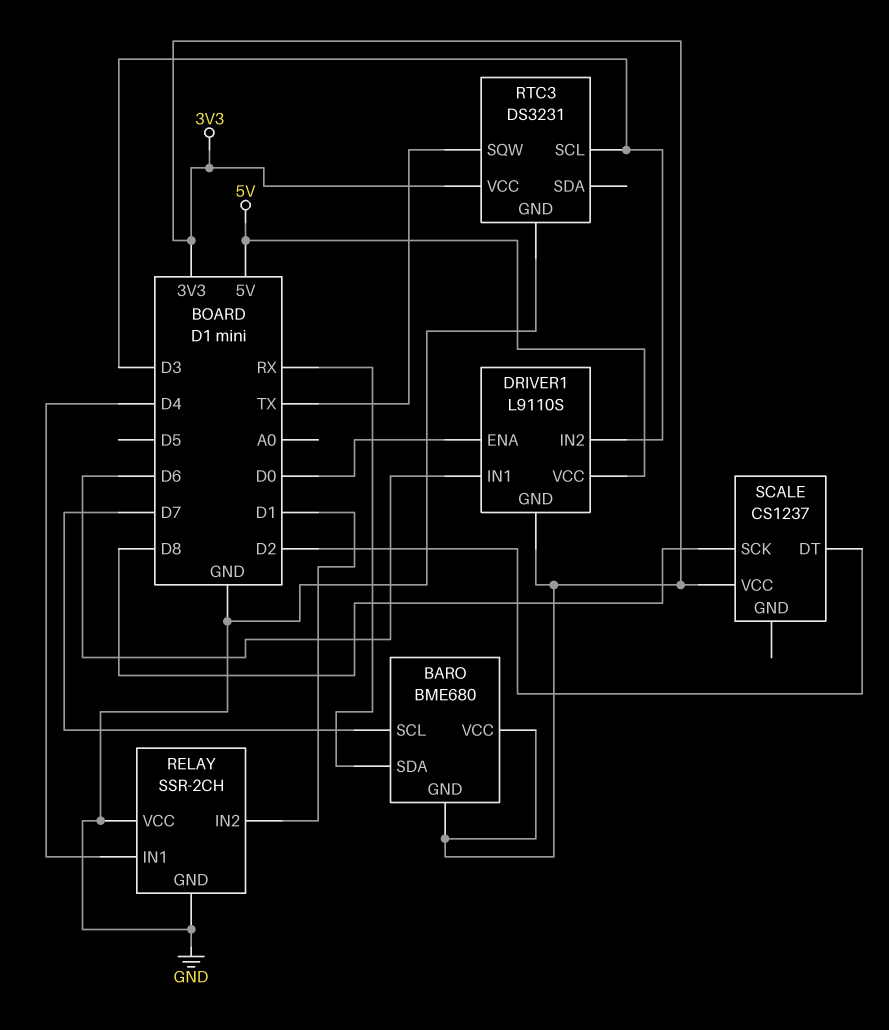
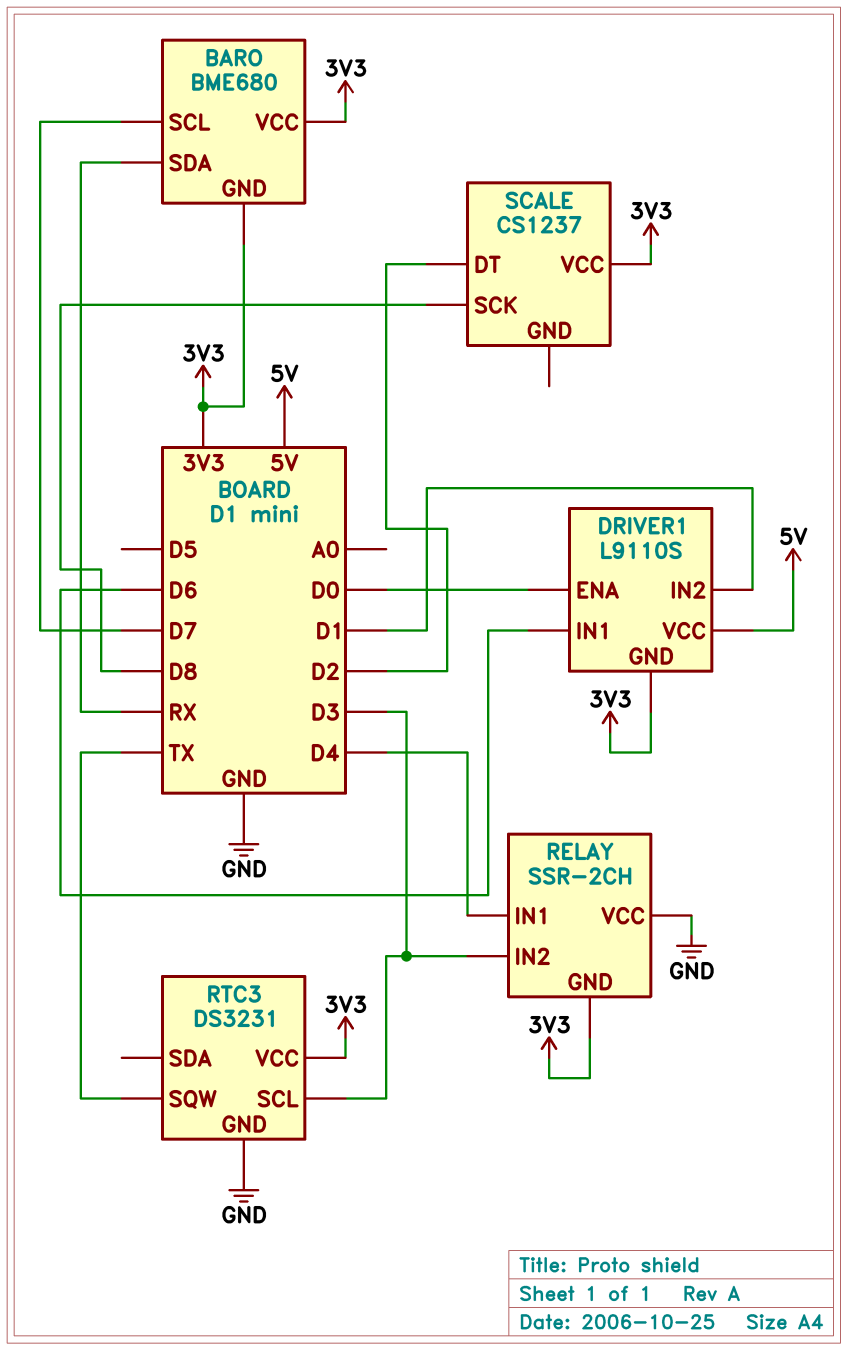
DRIVER1 pin IN2: D3 -> D1
RELAY pin GND: GND -> 3V3
RELAY pin IN2: D1 -> D3

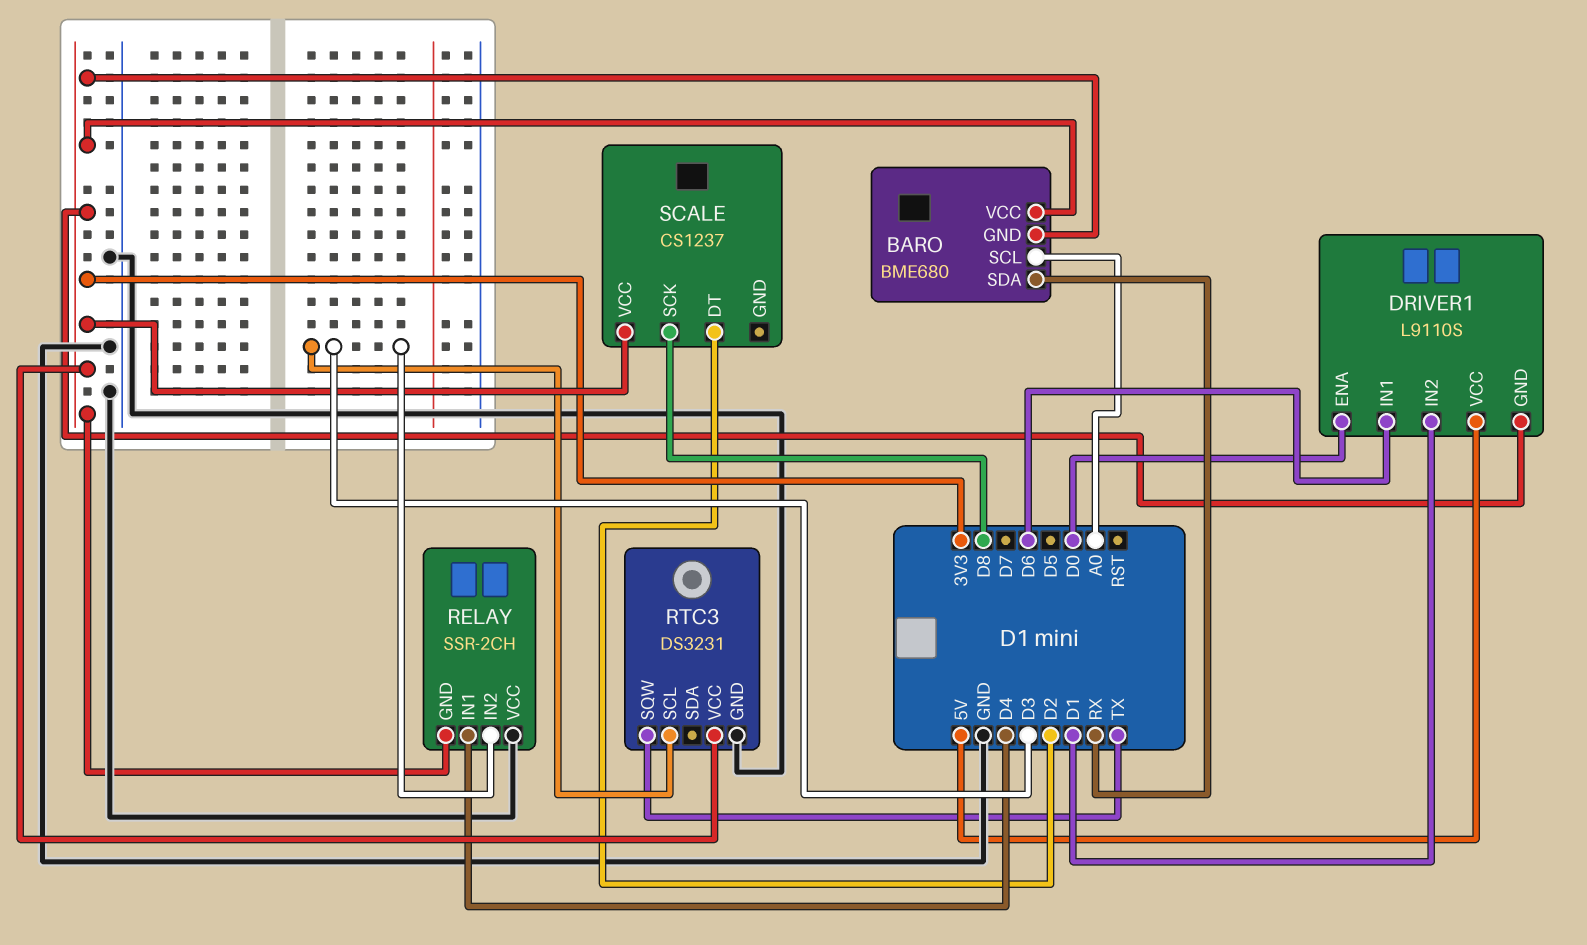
BARO pin SCL: D7 -> A0

